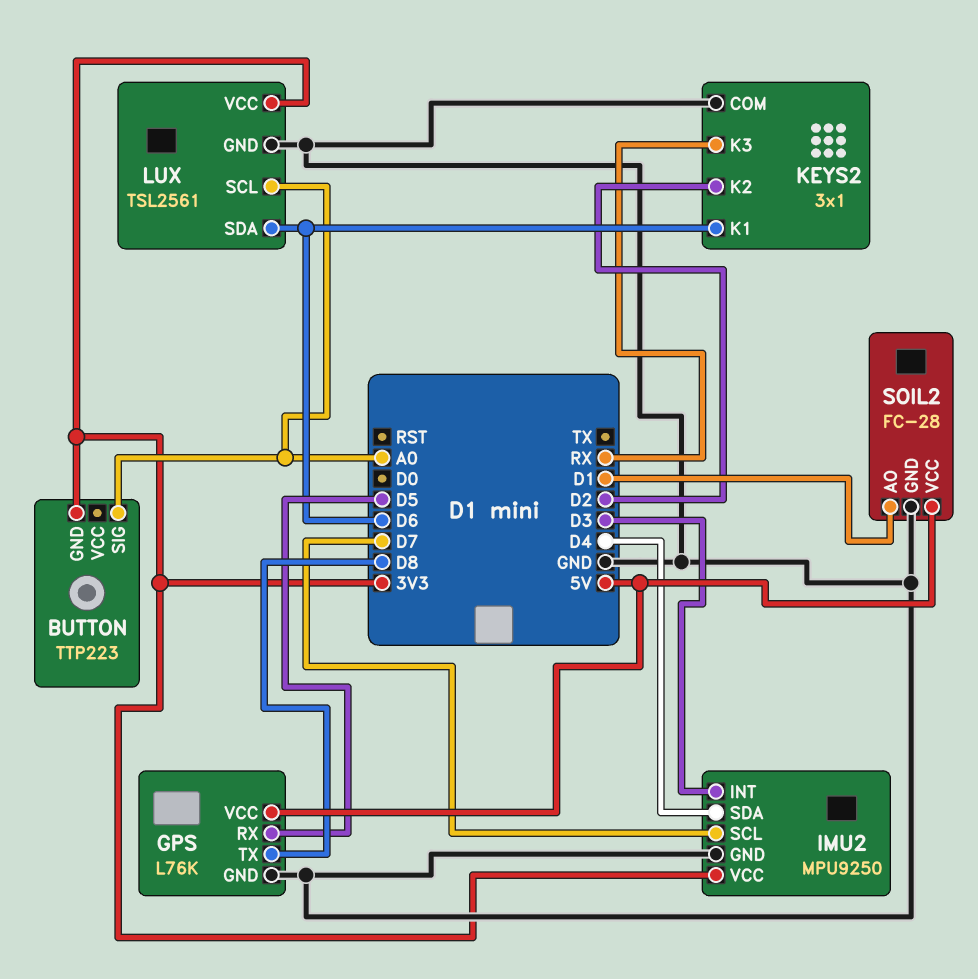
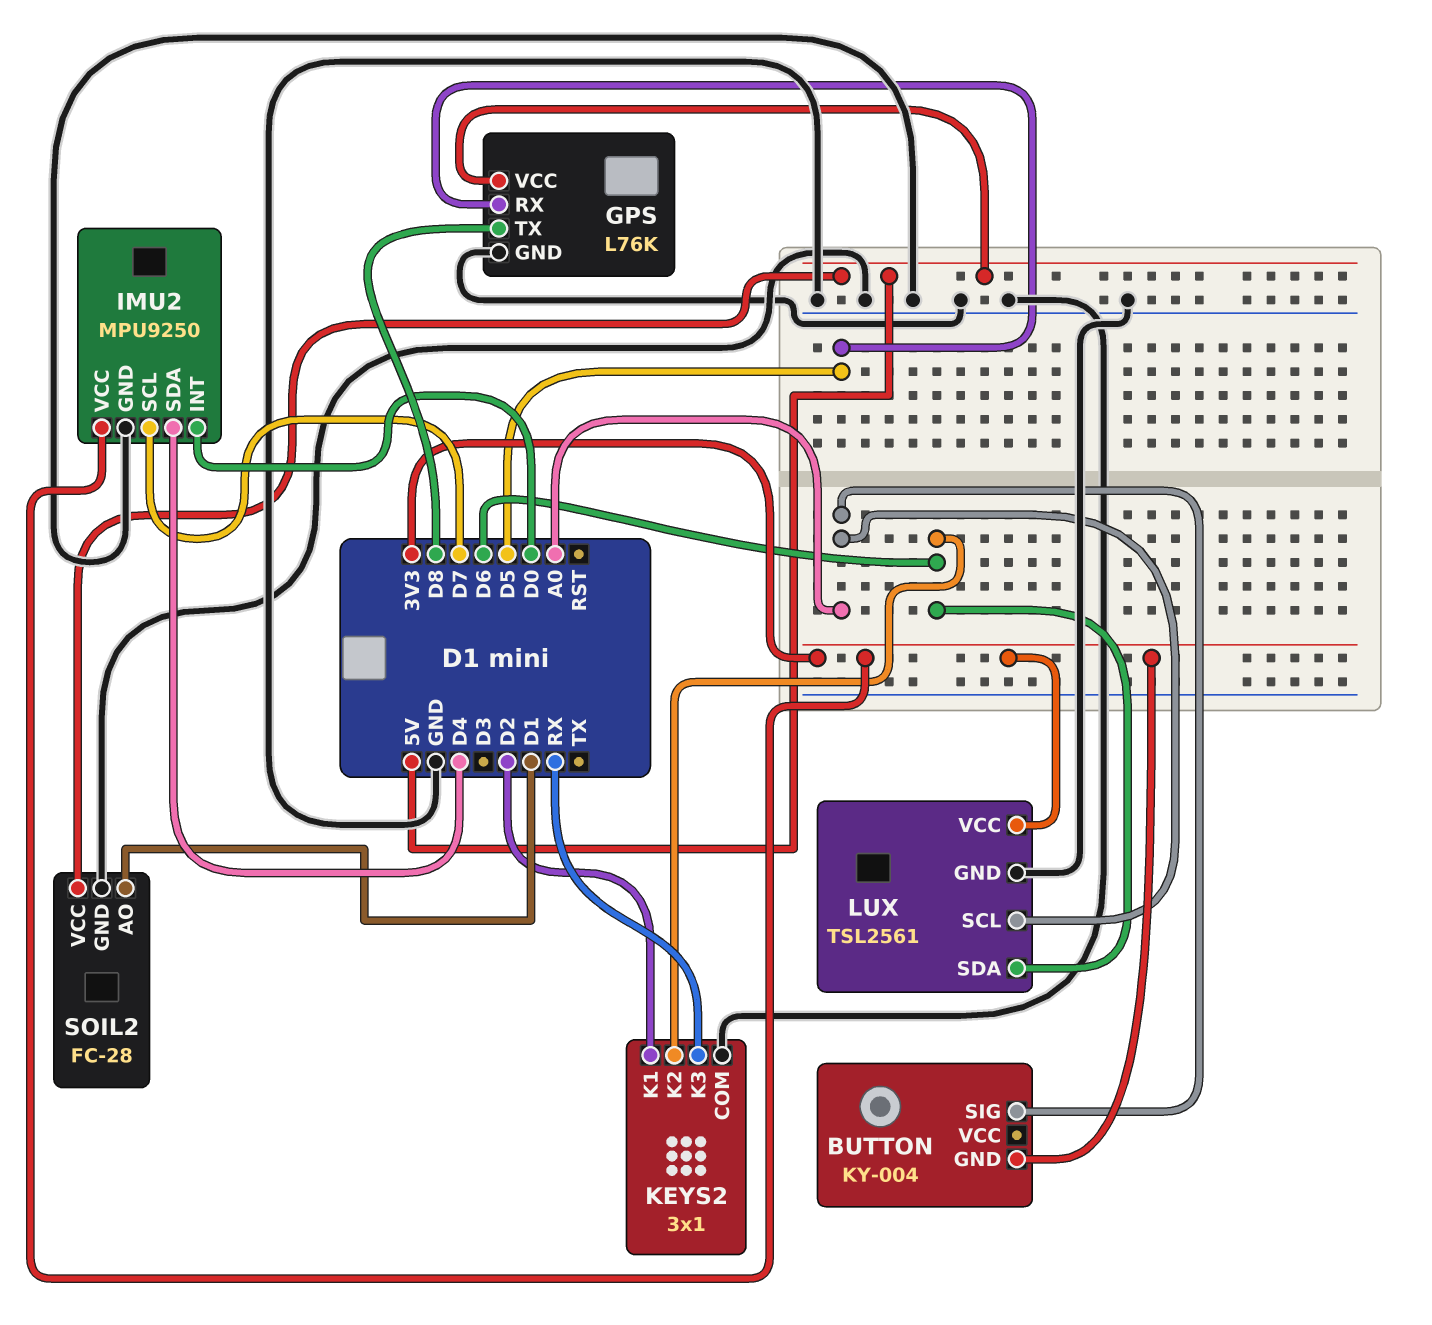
BUTTON: TTP223 -> KY-004
IMU2 pin INT: D3 -> D0
KEYS2 pin K1: D6 -> D2
KEYS2 pin K2: D2 -> D6

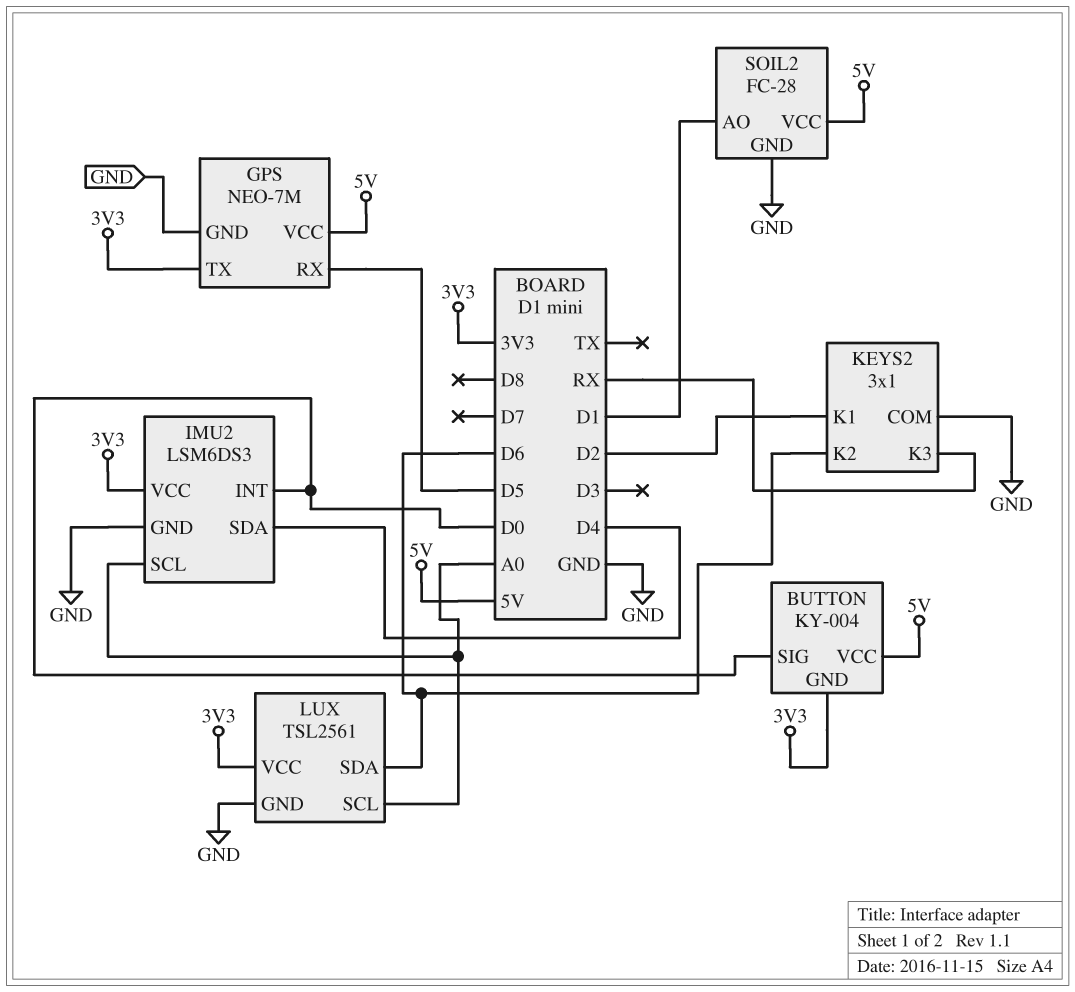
BUTTON pin SIG: A0 -> D0
BUTTON pin VCC: none -> 5V
GPS: L76K -> NEO-7M
GPS pin TX: D8 -> 3V3
IMU2: MPU9250 -> LSM6DS3
IMU2 pin SCL: D7 -> A0

